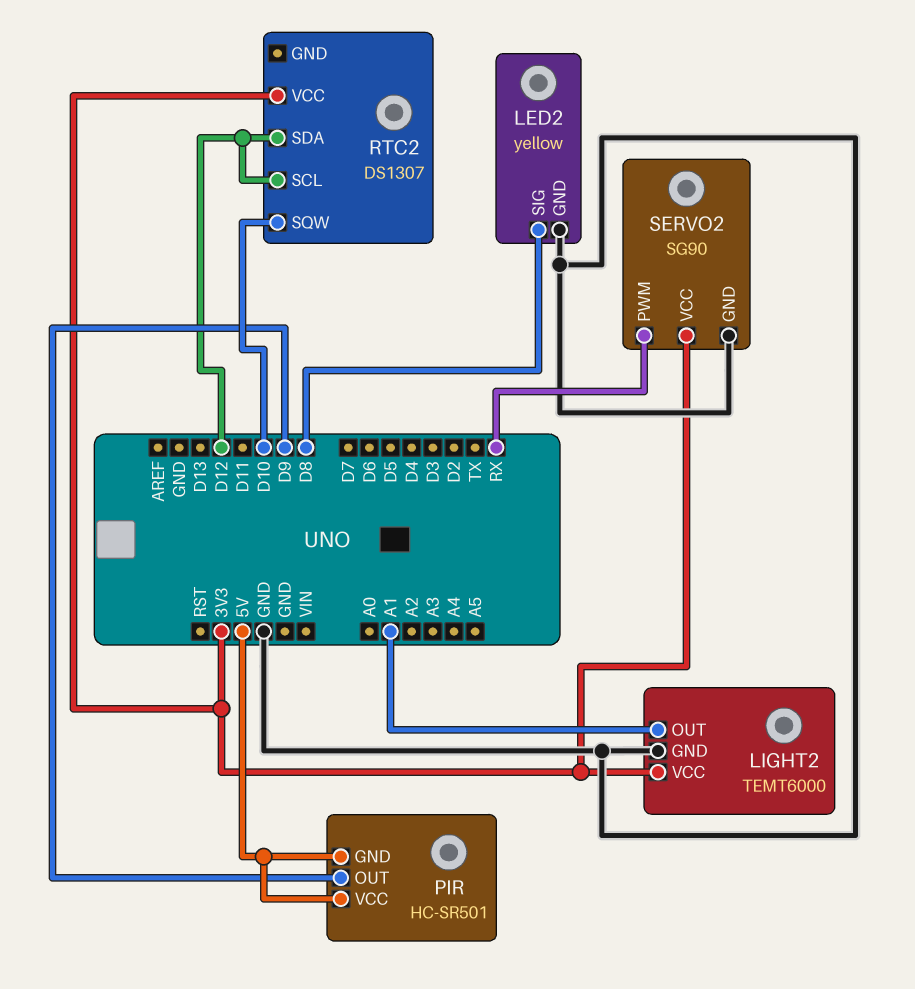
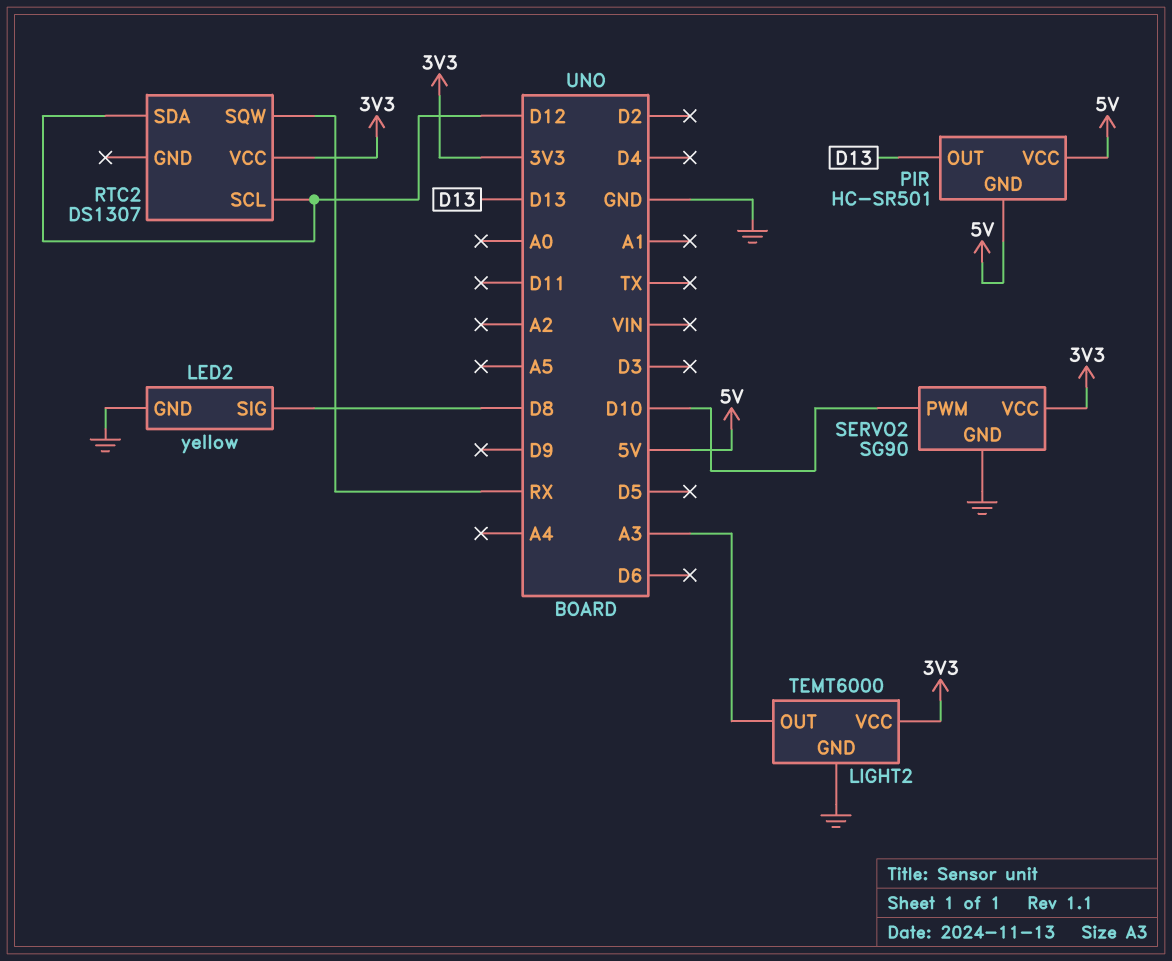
LIGHT2 pin OUT: A1 -> A3
PIR pin OUT: D9 -> D13
RTC2 pin SQW: D10 -> RX
SERVO2 pin PWM: RX -> D10

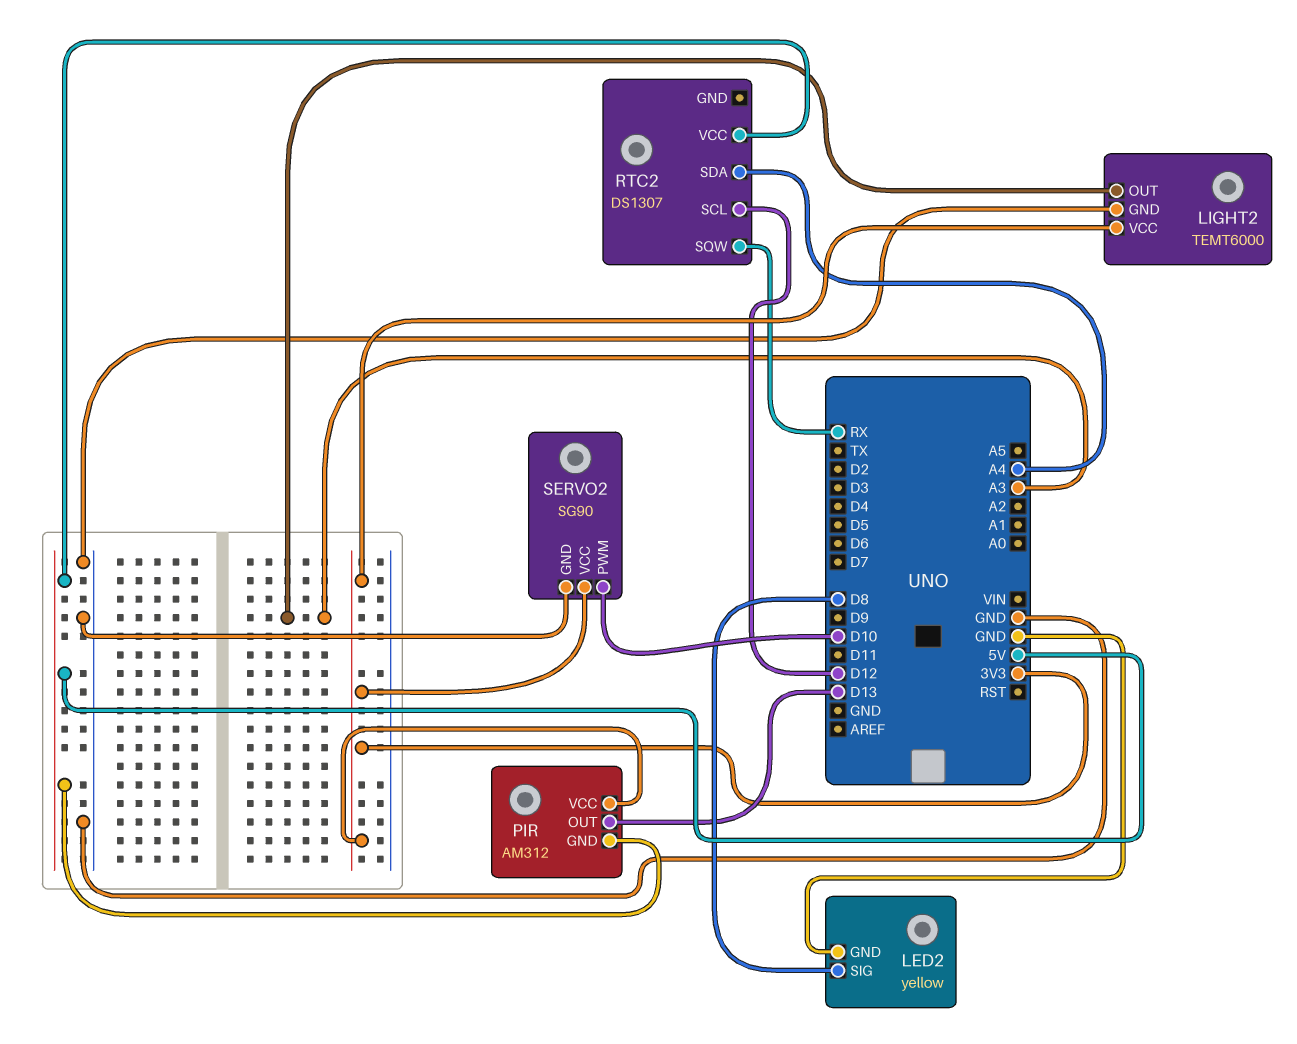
PIR: HC-SR501 -> AM312
PIR pin VCC: 5V -> 3V3
RTC2 pin SDA: D12 -> A4
RTC2 pin VCC: 3V3 -> 5V

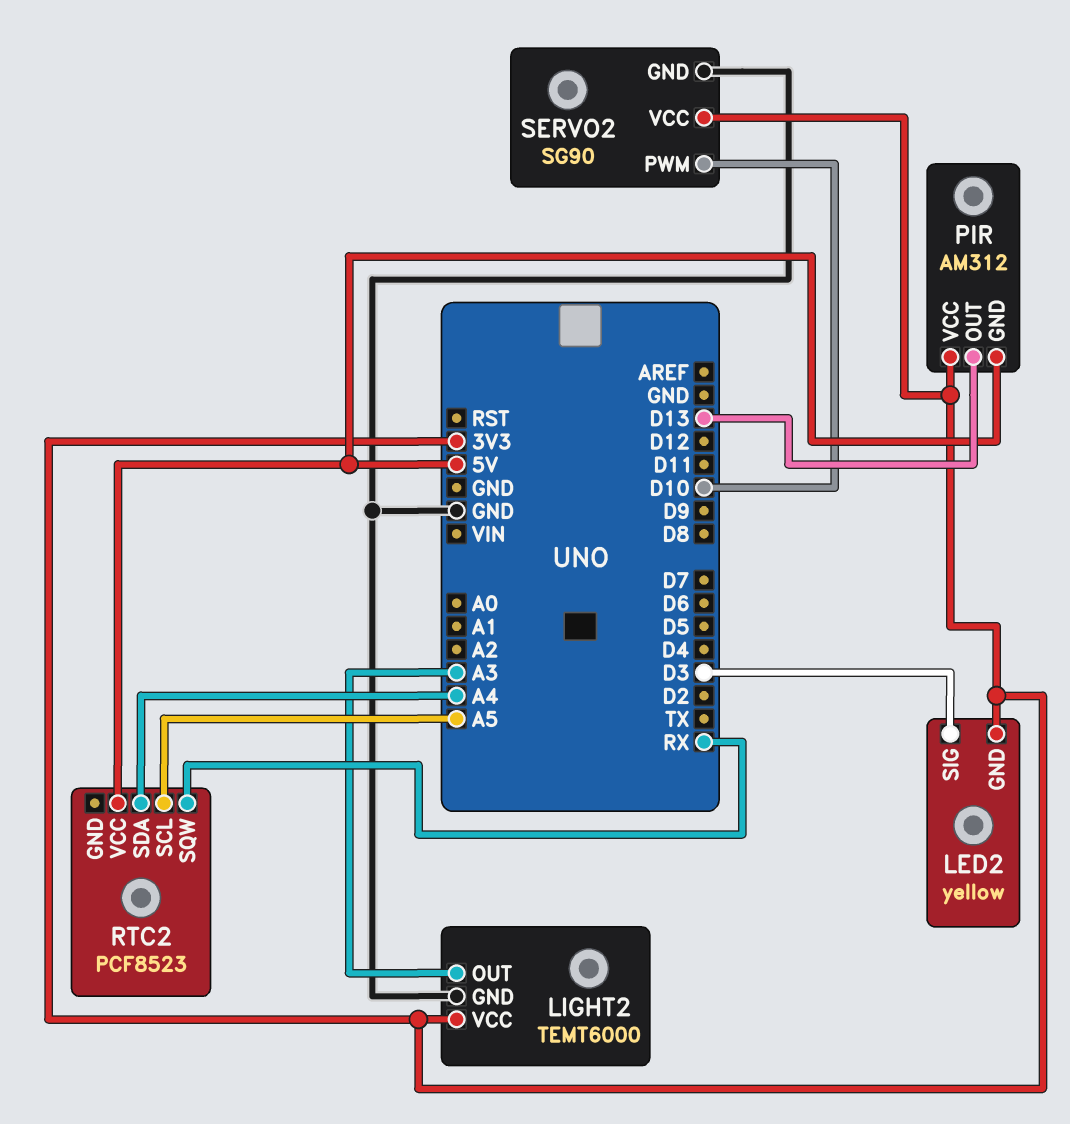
LED2 pin GND: GND -> 3V3
LED2 pin SIG: D8 -> D3
RTC2: DS1307 -> PCF8523
RTC2 pin SCL: D12 -> A5

